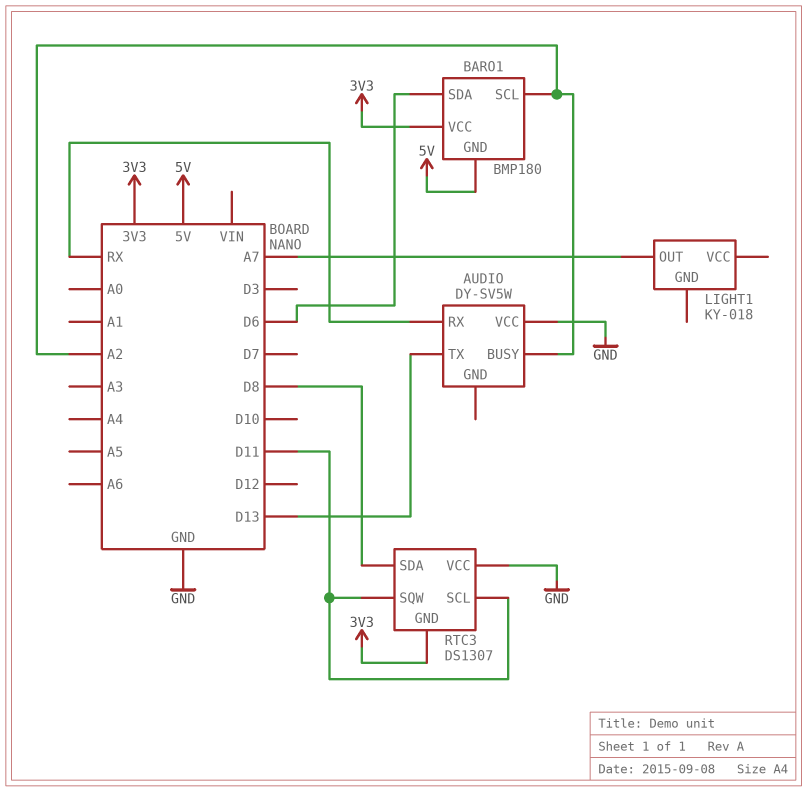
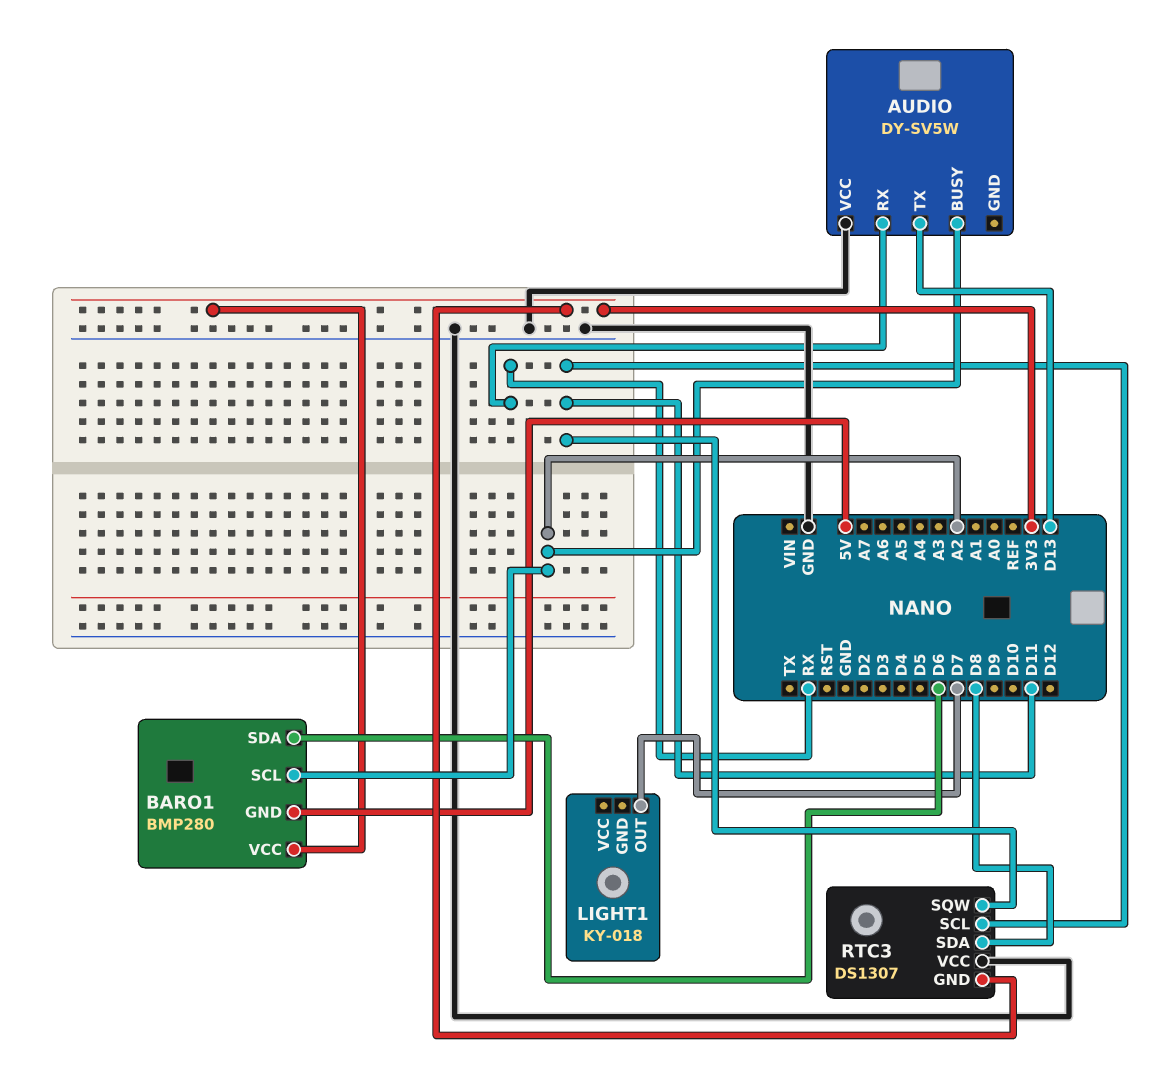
BARO1: BMP180 -> BMP280
LIGHT1 pin OUT: A7 -> D7

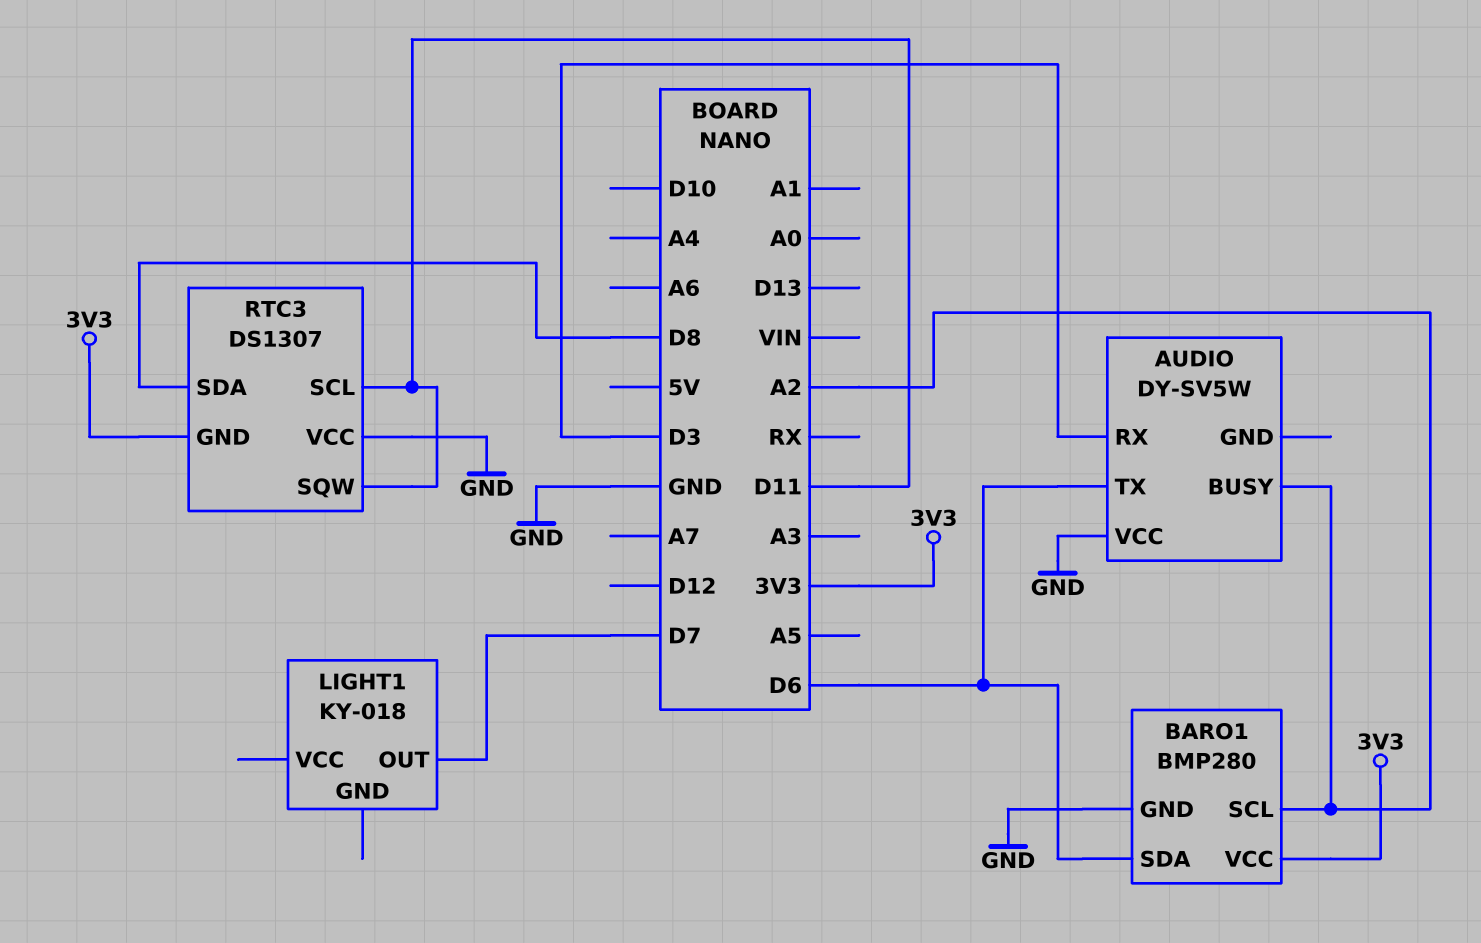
AUDIO pin RX: RX -> D3
AUDIO pin TX: D13 -> D6
BARO1 pin GND: 5V -> GND

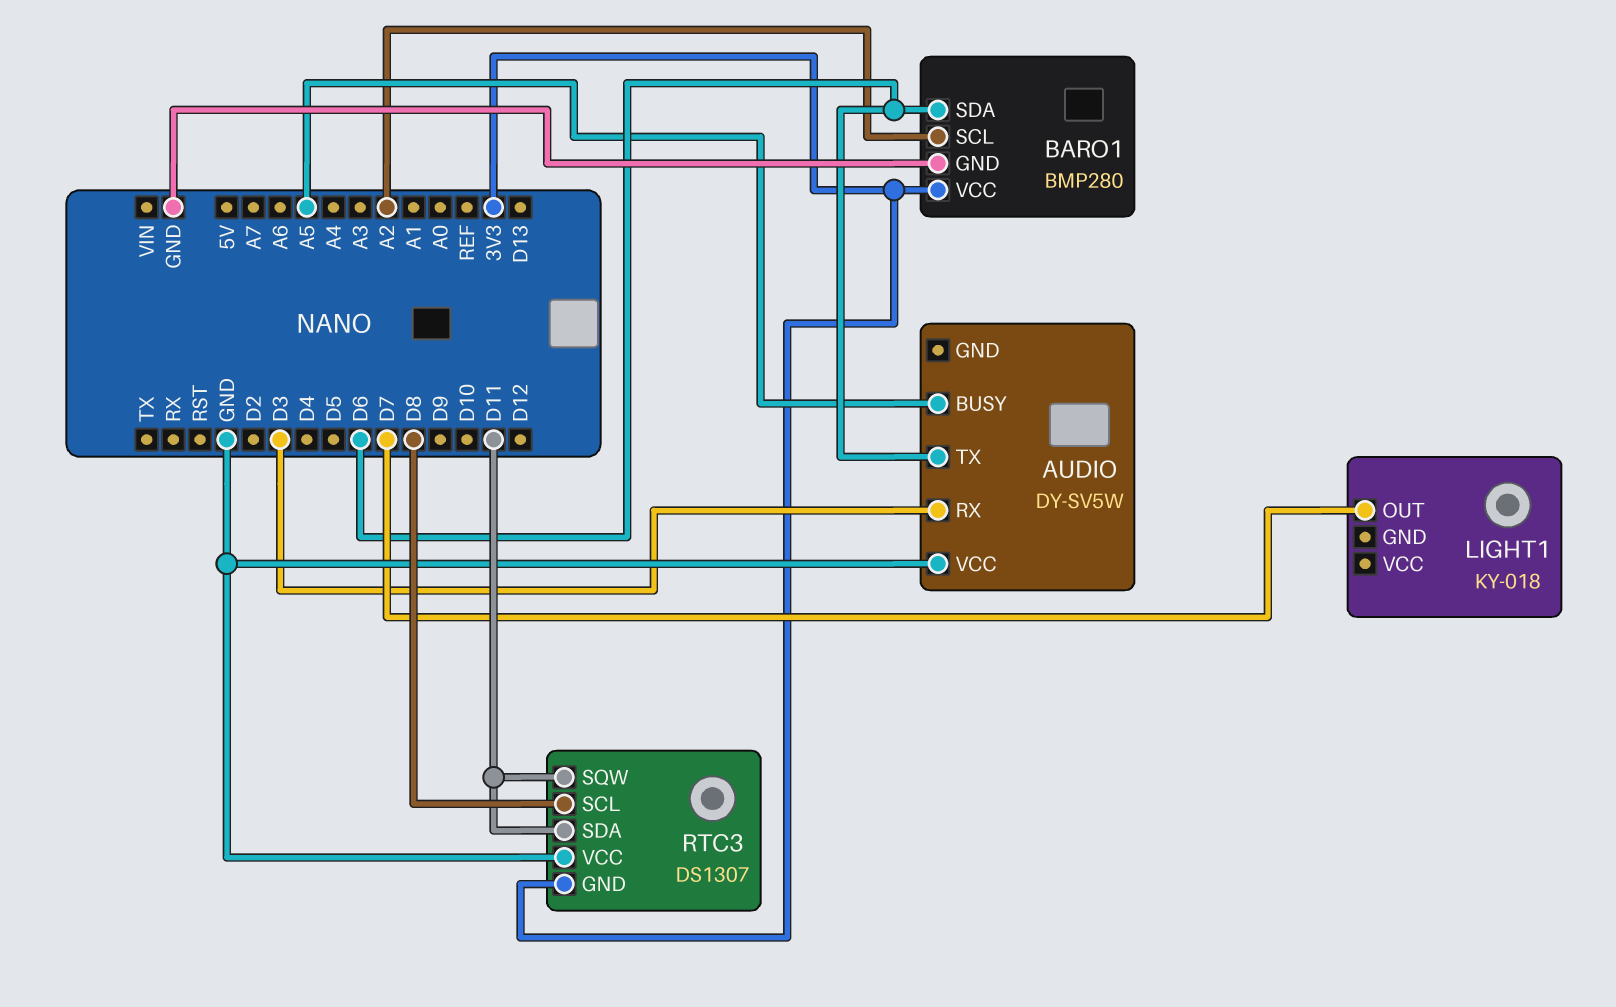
AUDIO pin BUSY: A2 -> A5
RTC3 pin SCL: D11 -> D8
RTC3 pin SDA: D8 -> D11

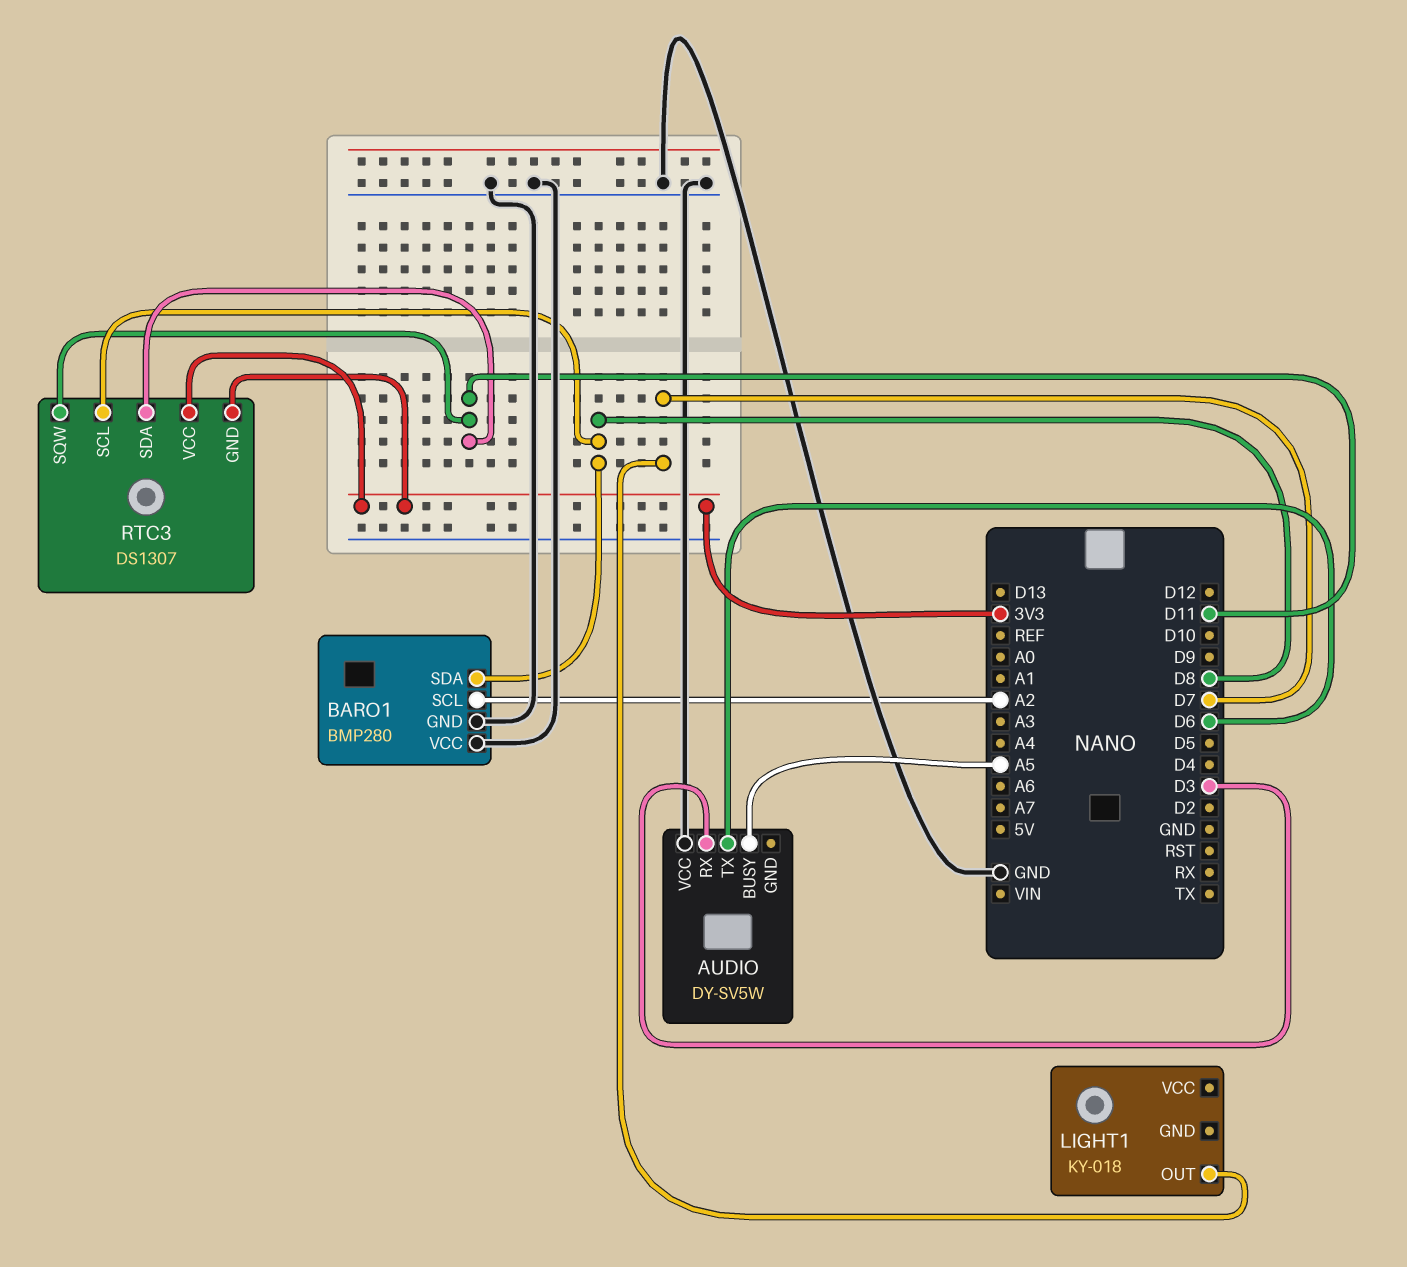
BARO1 pin SDA: D6 -> D8
BARO1 pin VCC: 3V3 -> GND
RTC3 pin VCC: GND -> 3V3

